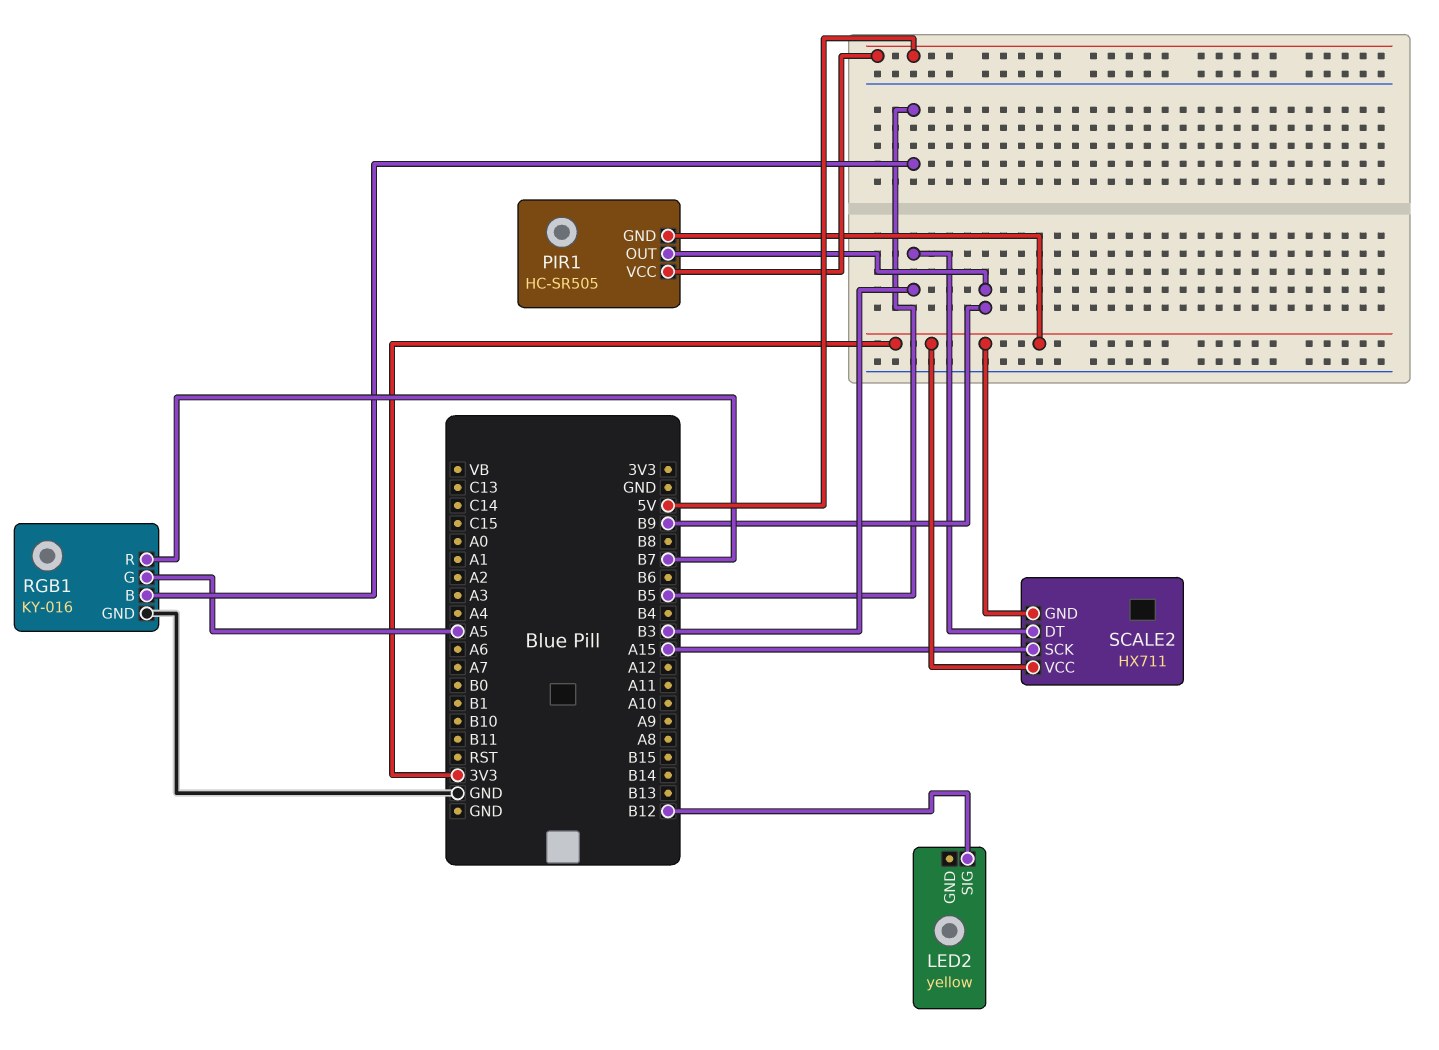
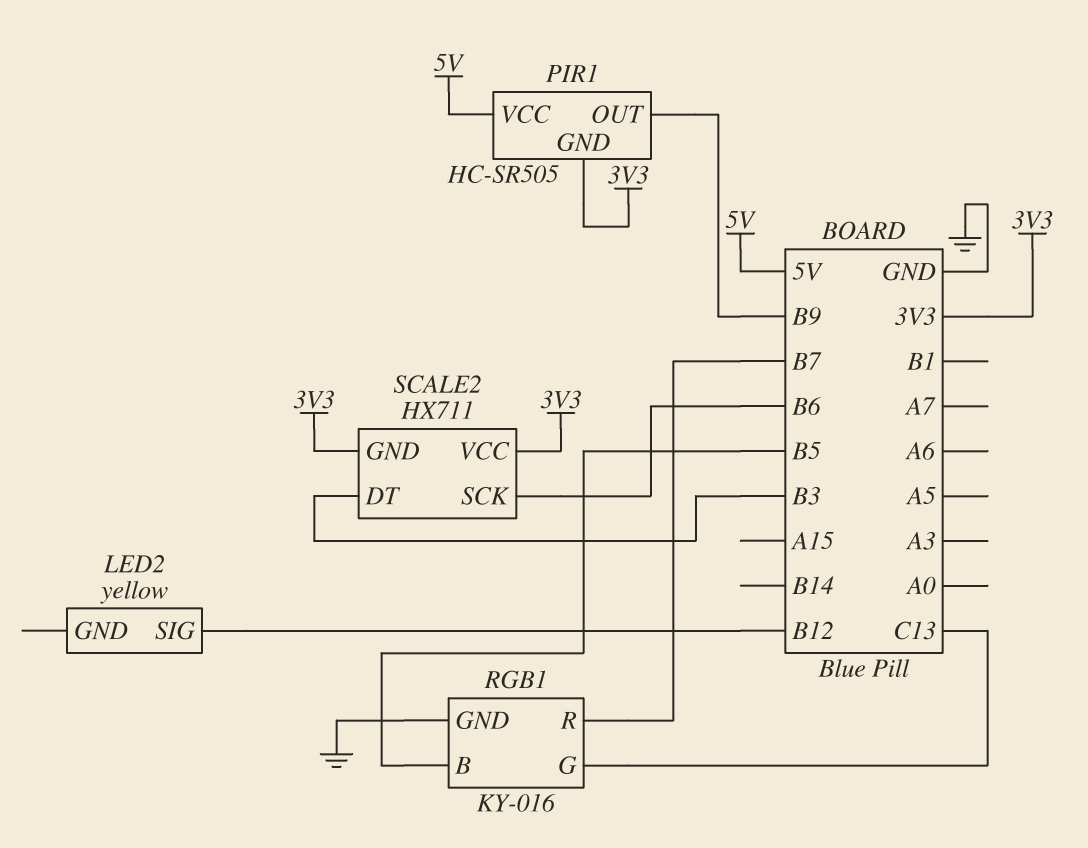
RGB1 pin G: A5 -> C13
SCALE2 pin SCK: A15 -> B6

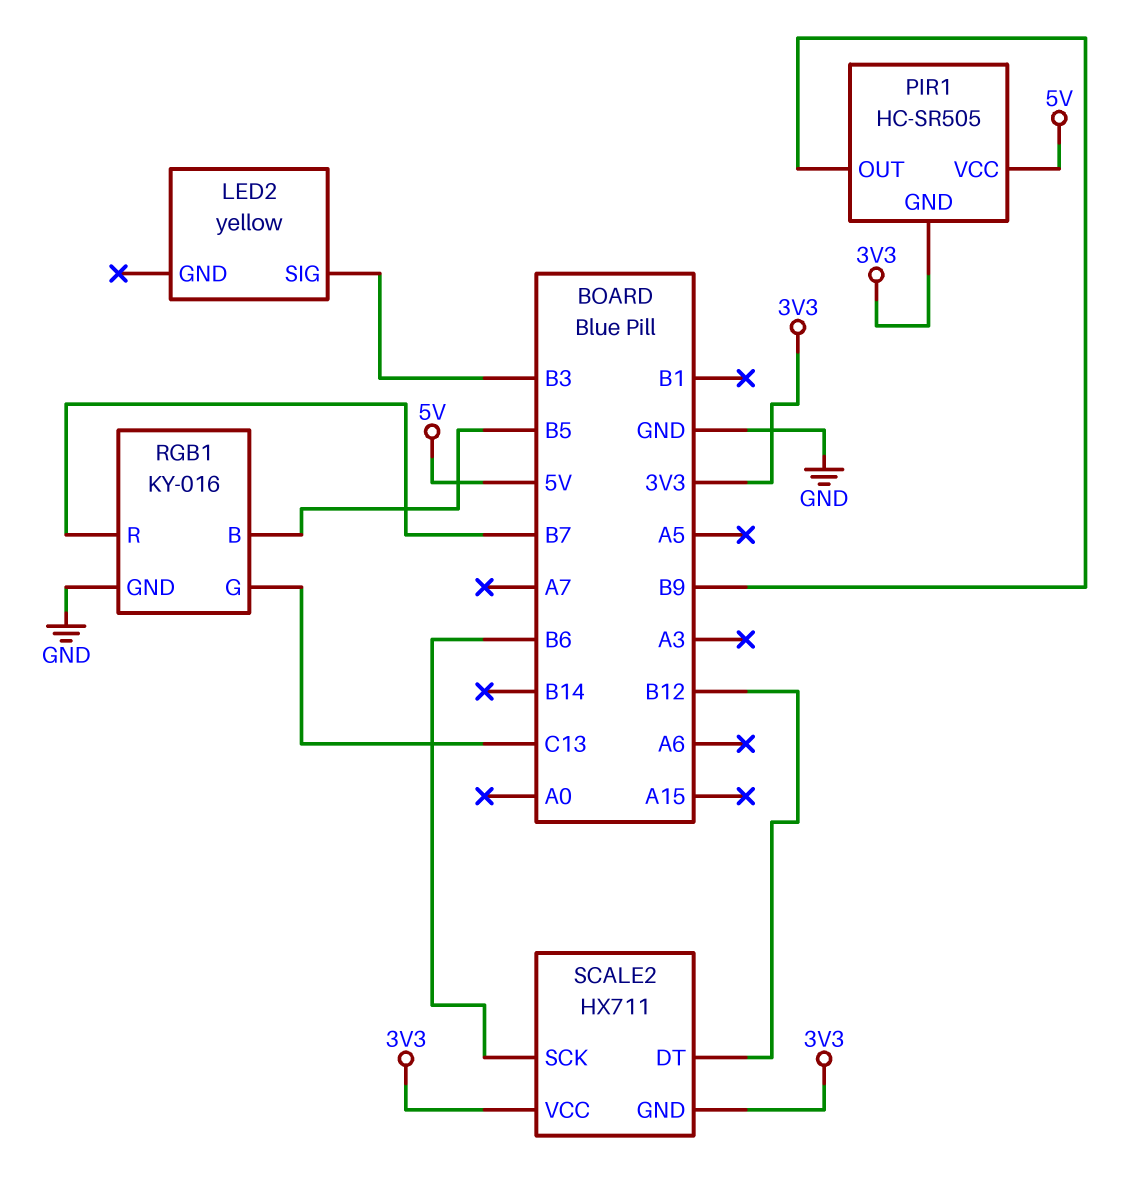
LED2 pin SIG: B12 -> B3
SCALE2 pin DT: B3 -> B12

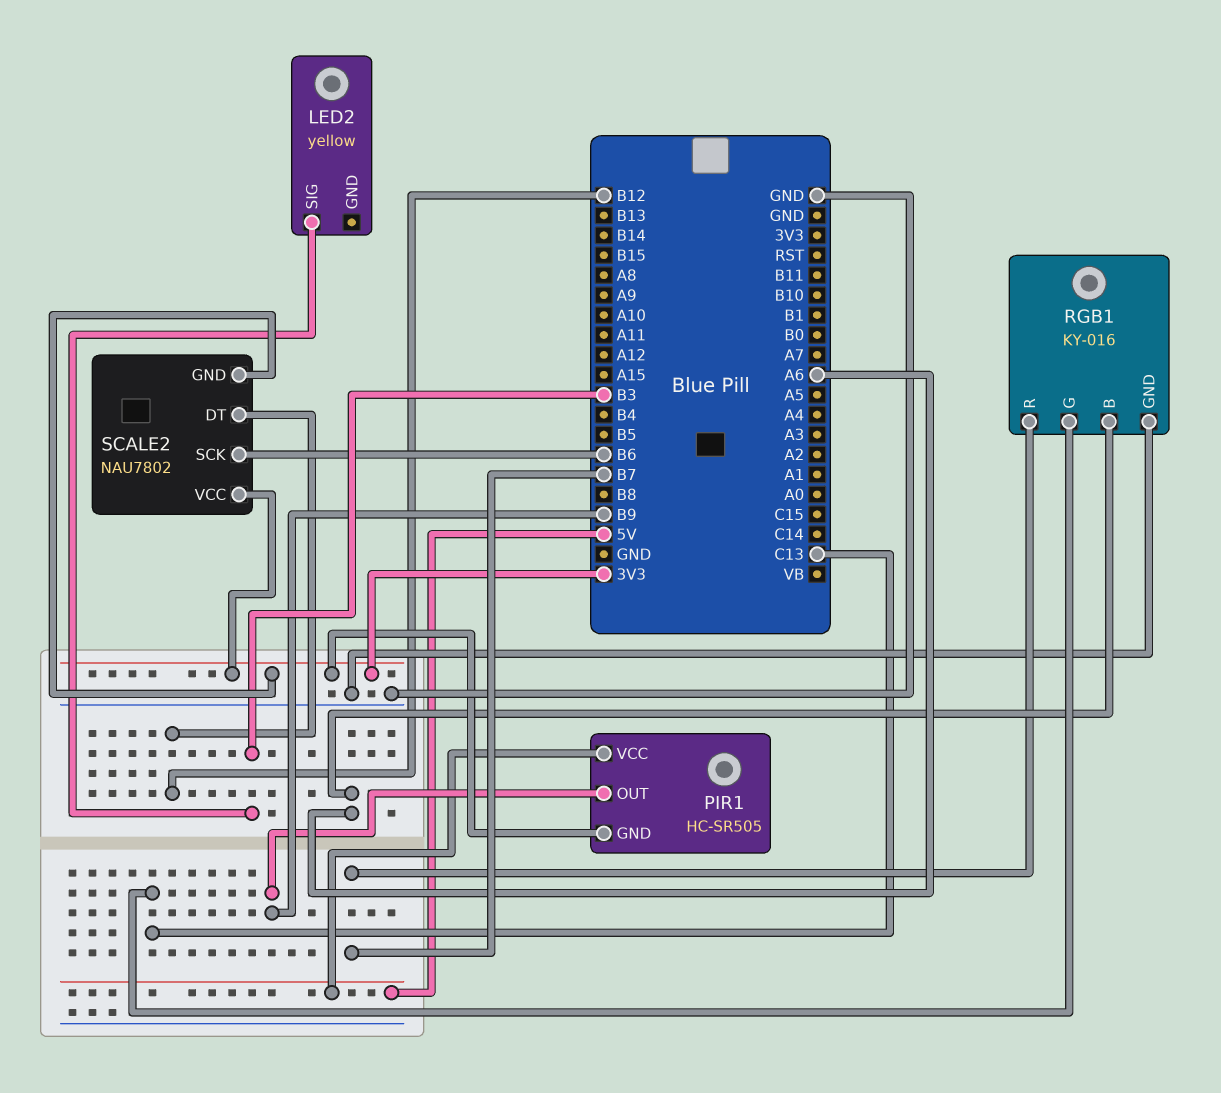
RGB1 pin B: B5 -> A6
SCALE2: HX711 -> NAU7802

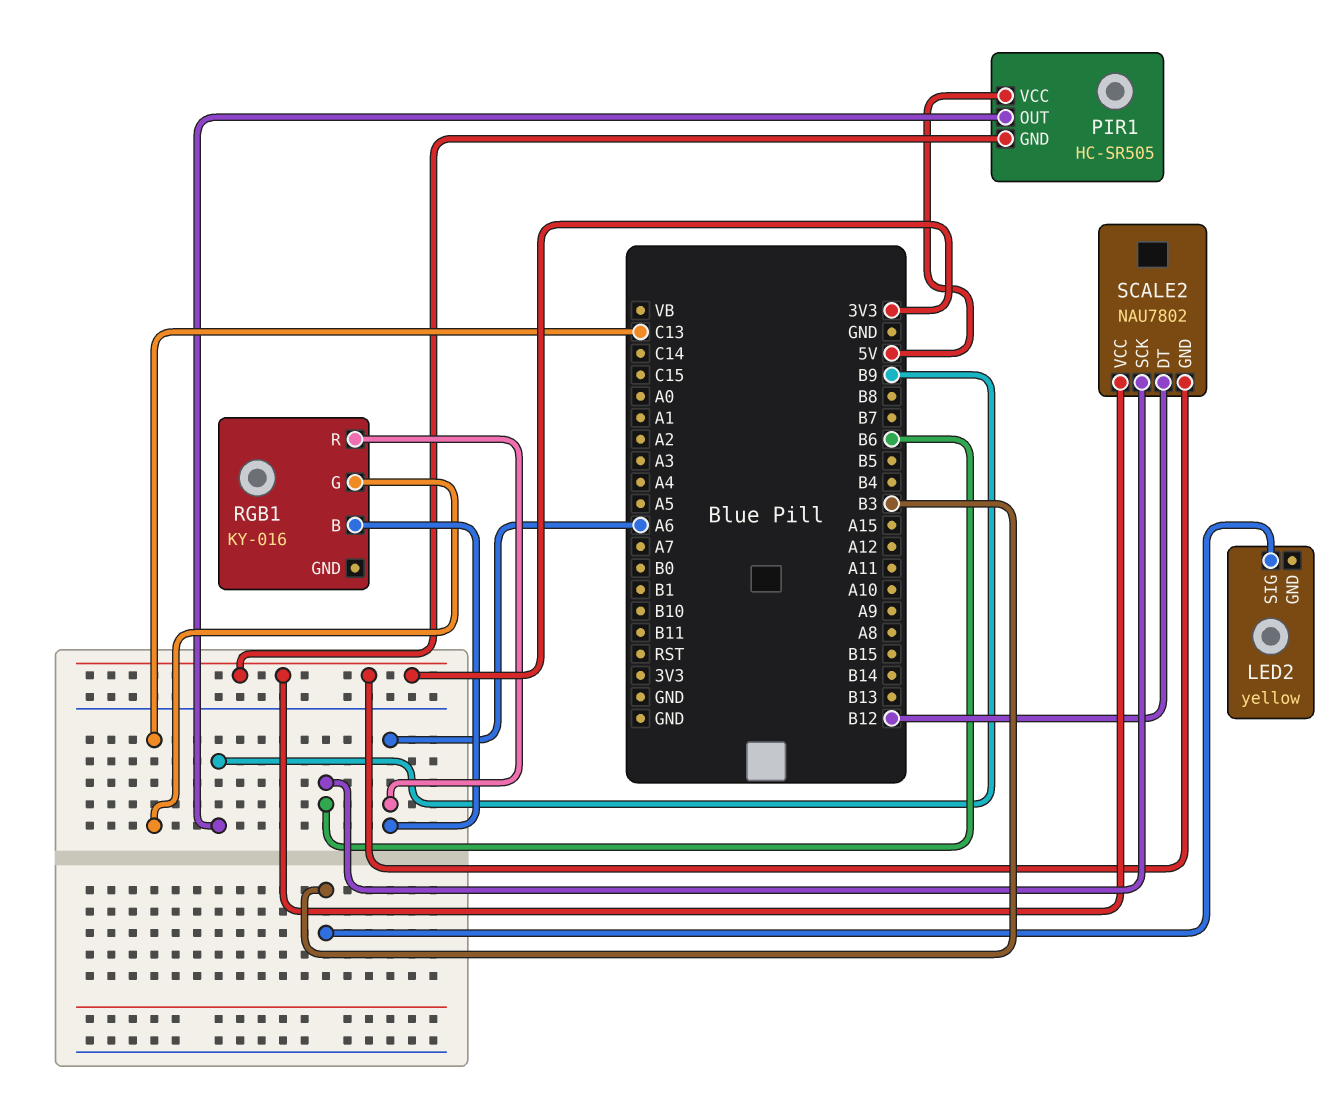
RGB1 pin GND: GND -> none
RGB1 pin R: B7 -> A6

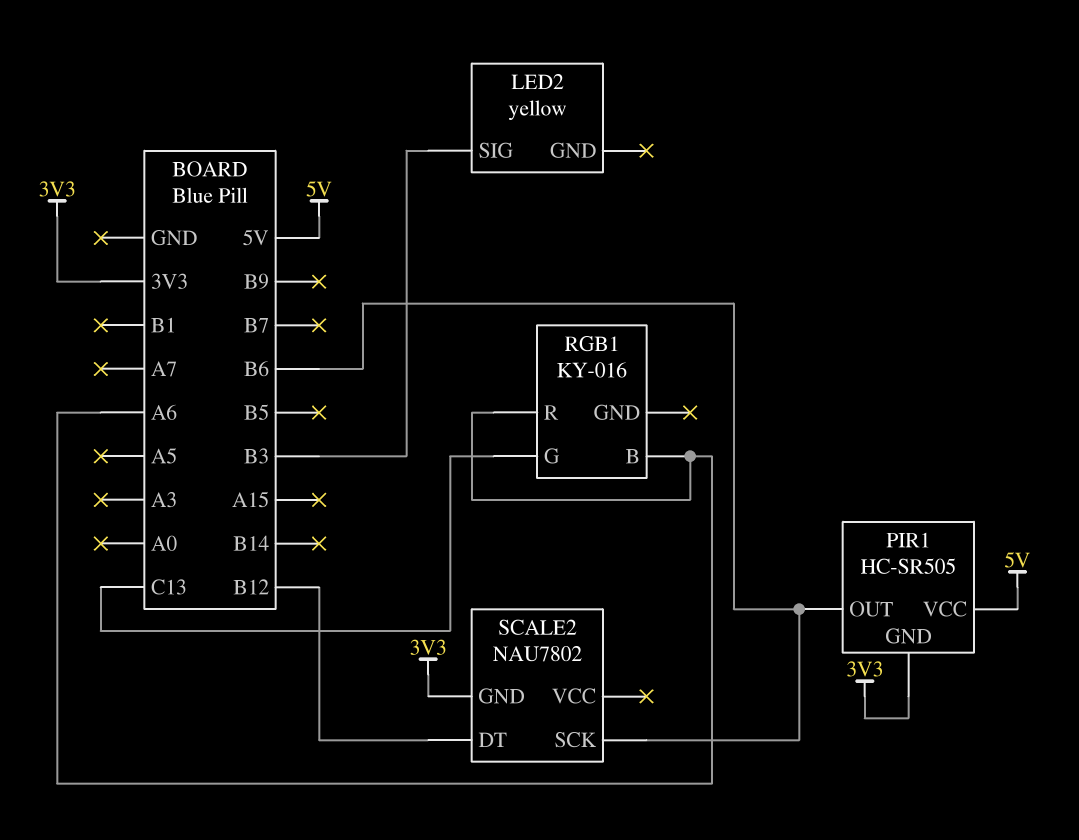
PIR1 pin OUT: B9 -> B6
SCALE2 pin VCC: 3V3 -> none

